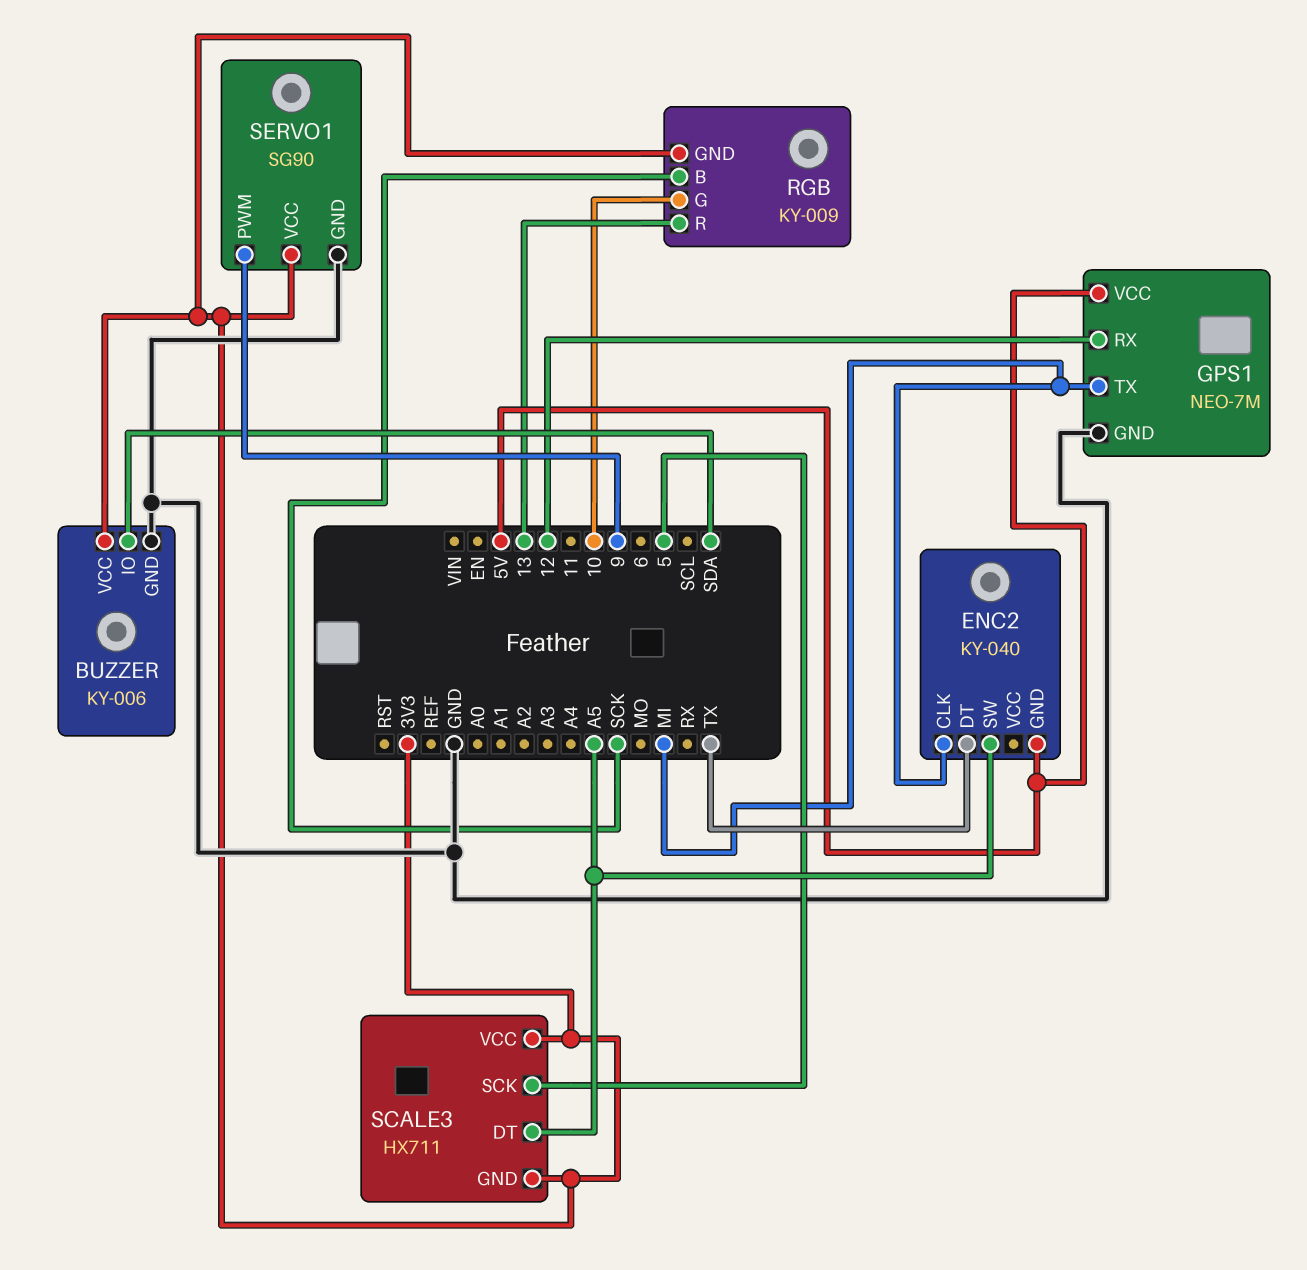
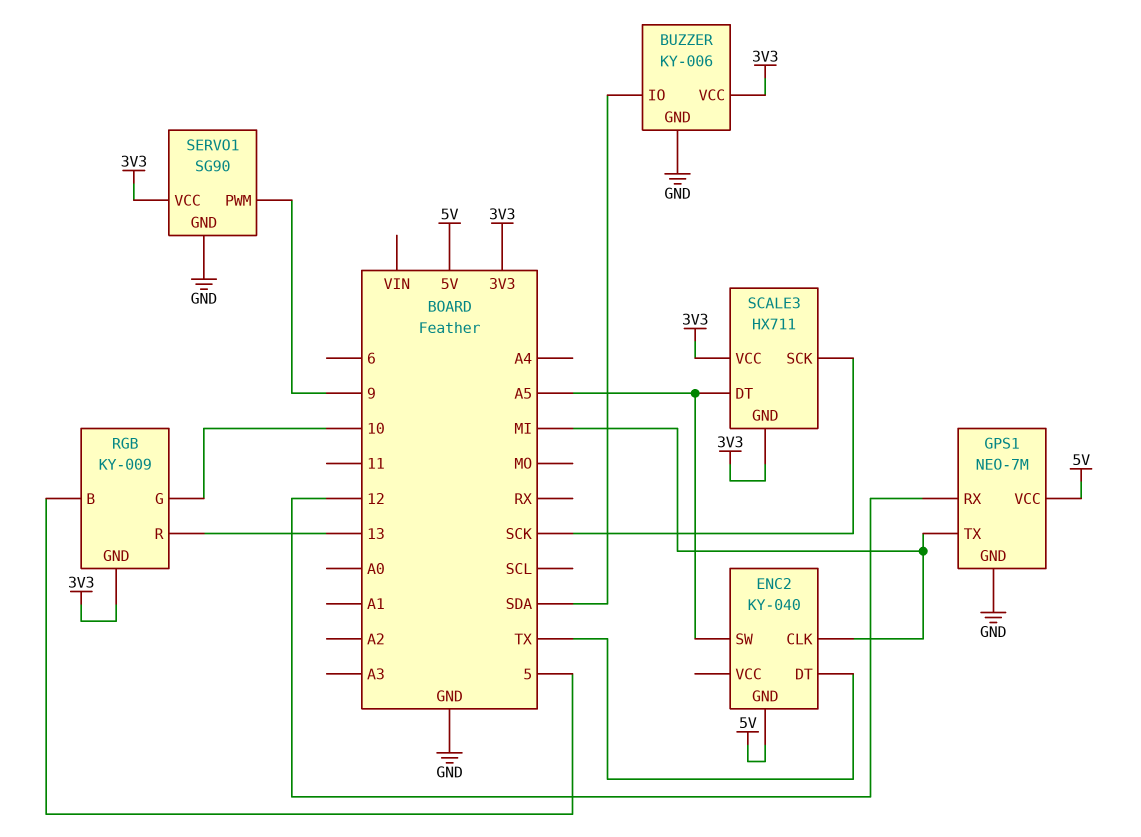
RGB pin B: SCK -> 5
SCALE3 pin SCK: 5 -> SCK

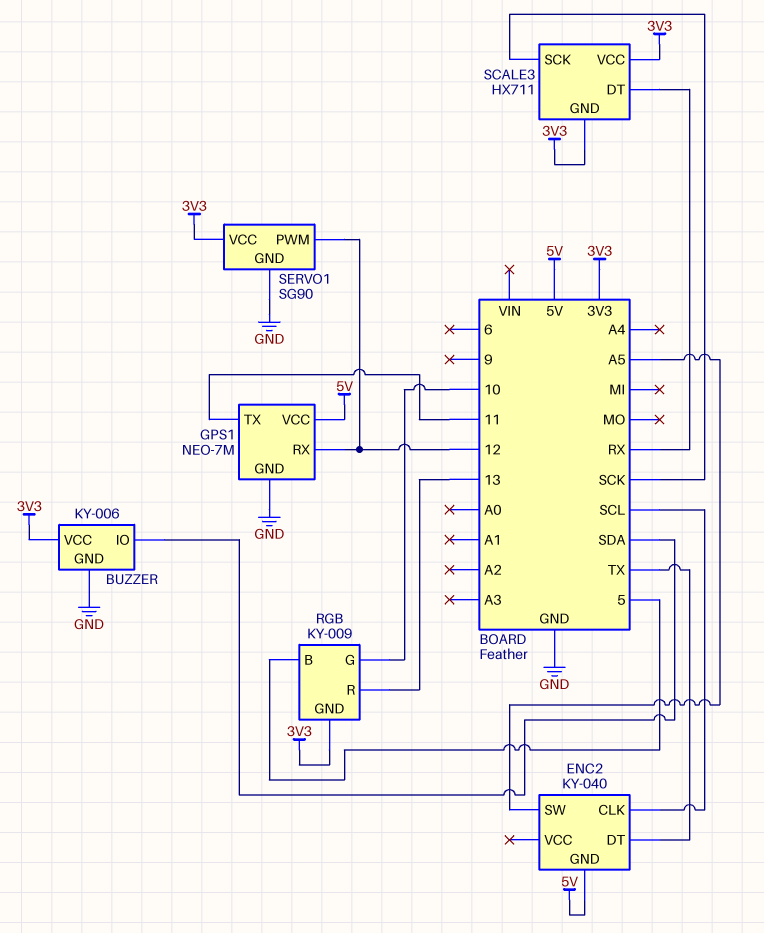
ENC2 pin CLK: MI -> SCL
GPS1 pin TX: MI -> 11
SCALE3 pin DT: A5 -> RX
SERVO1 pin PWM: 9 -> 12

